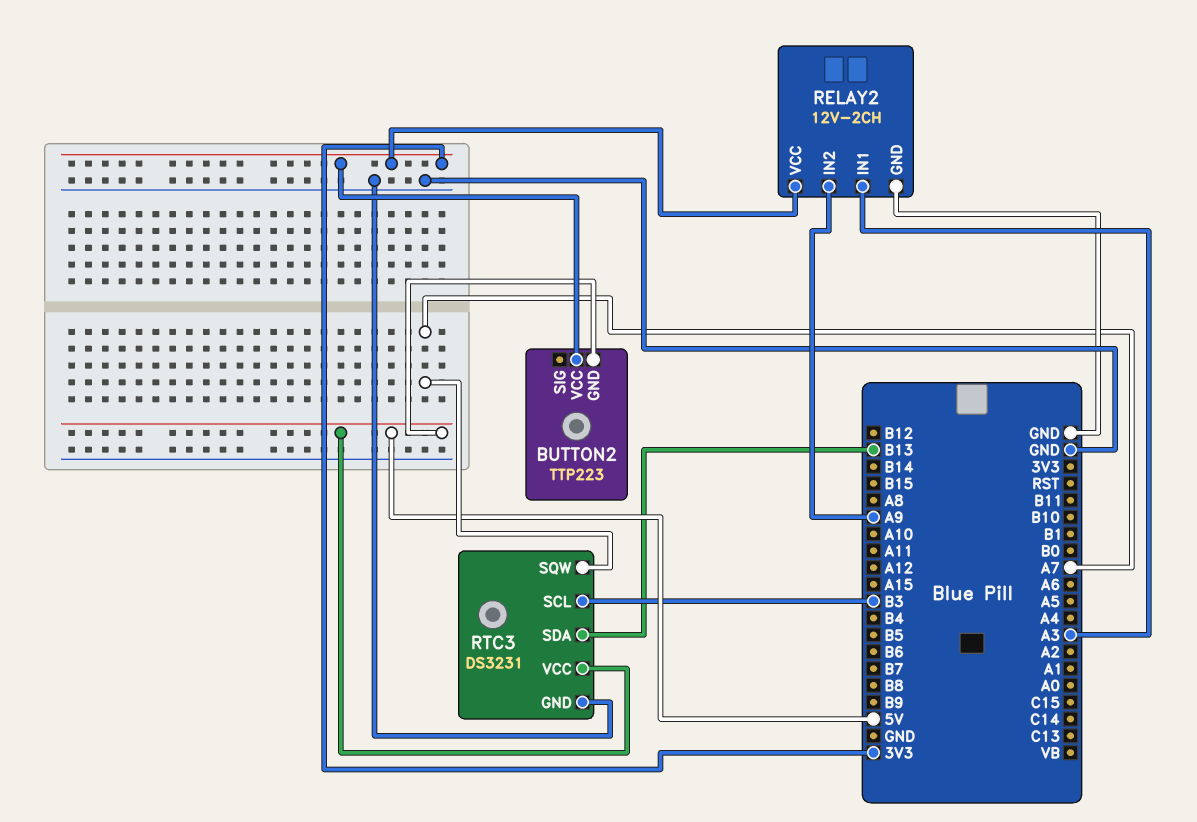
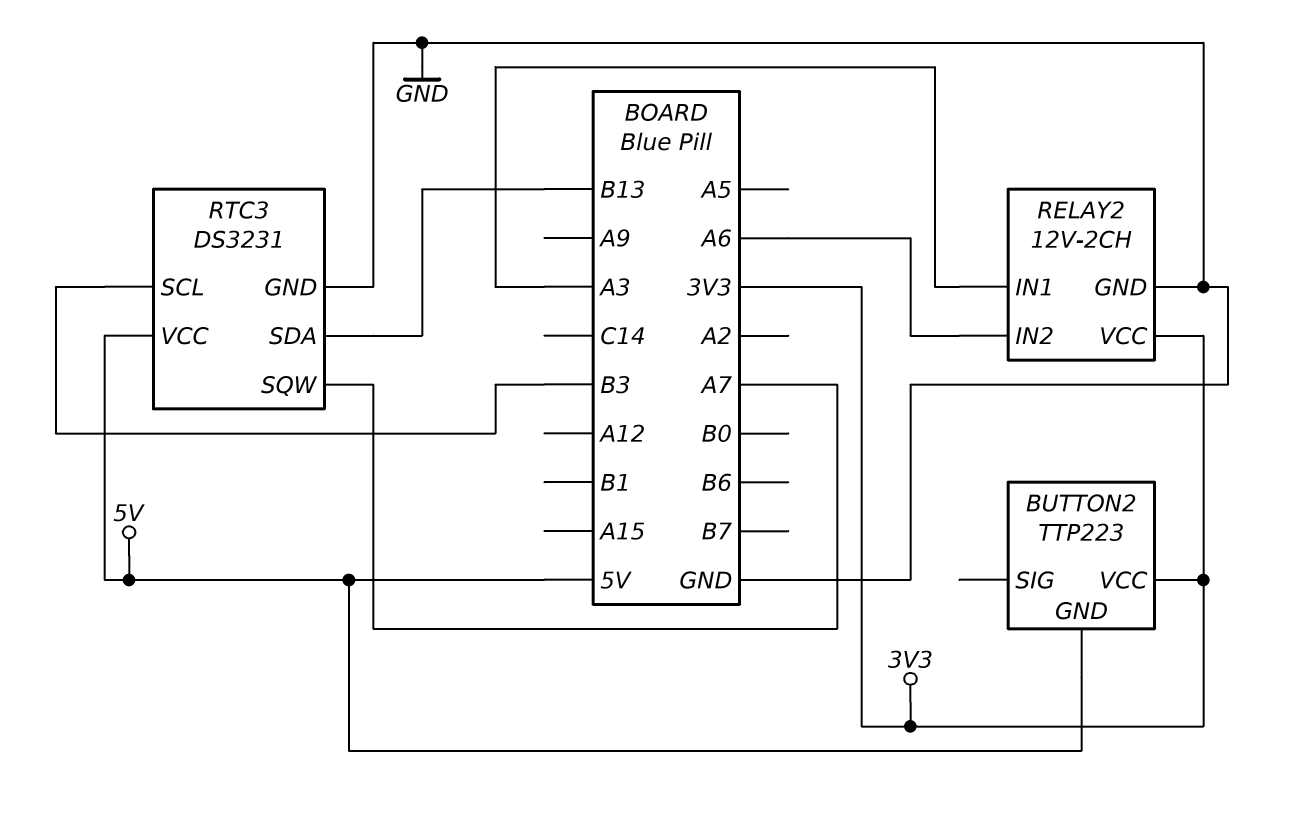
RELAY2 pin IN2: A9 -> A6

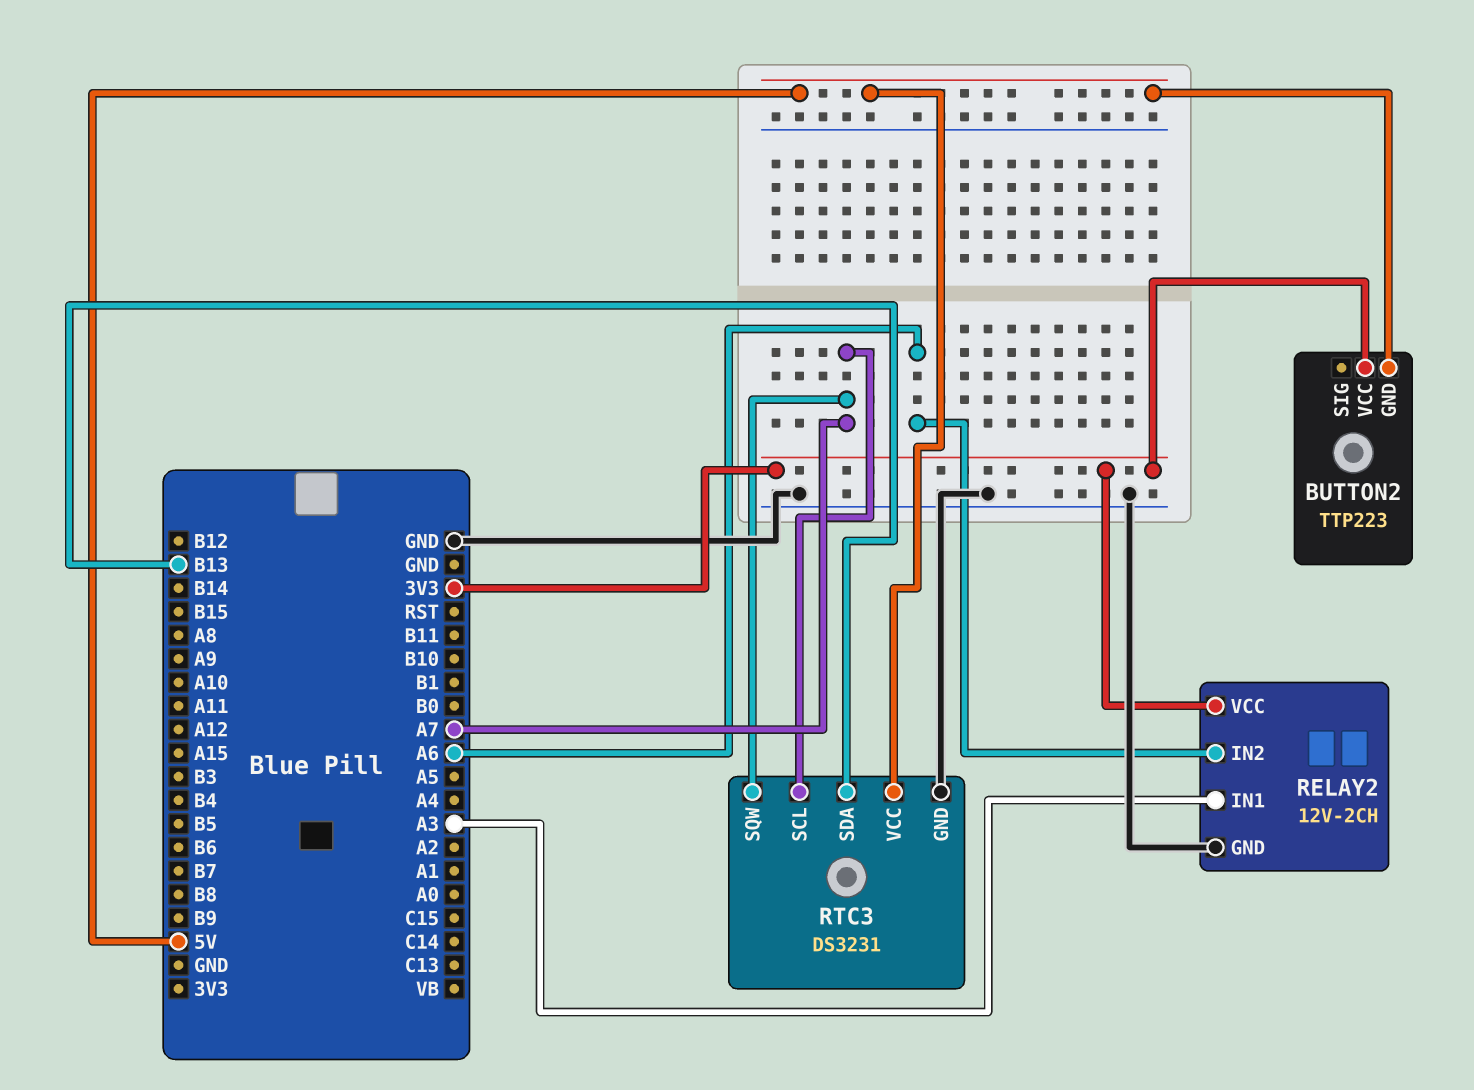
RTC3 pin SCL: B3 -> A7

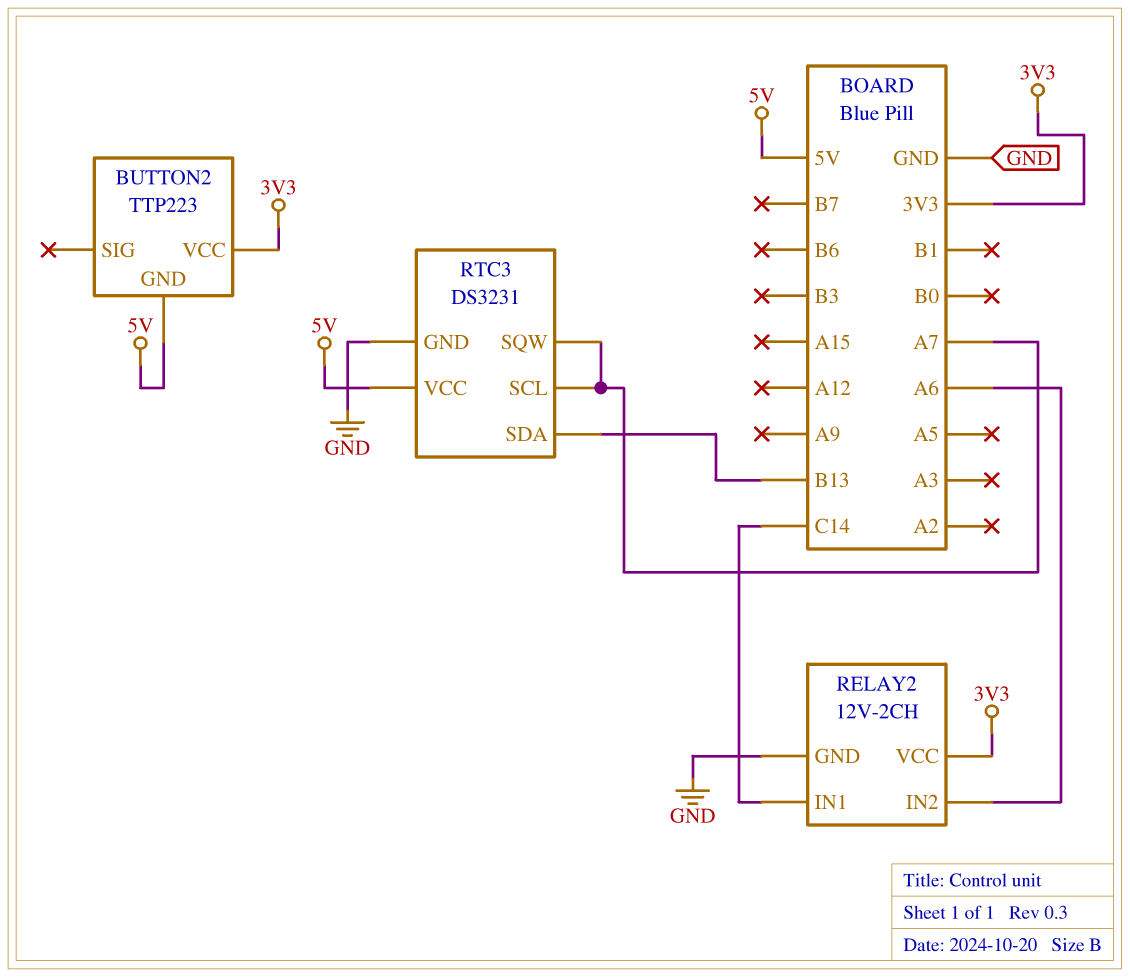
RELAY2 pin IN1: A3 -> C14

